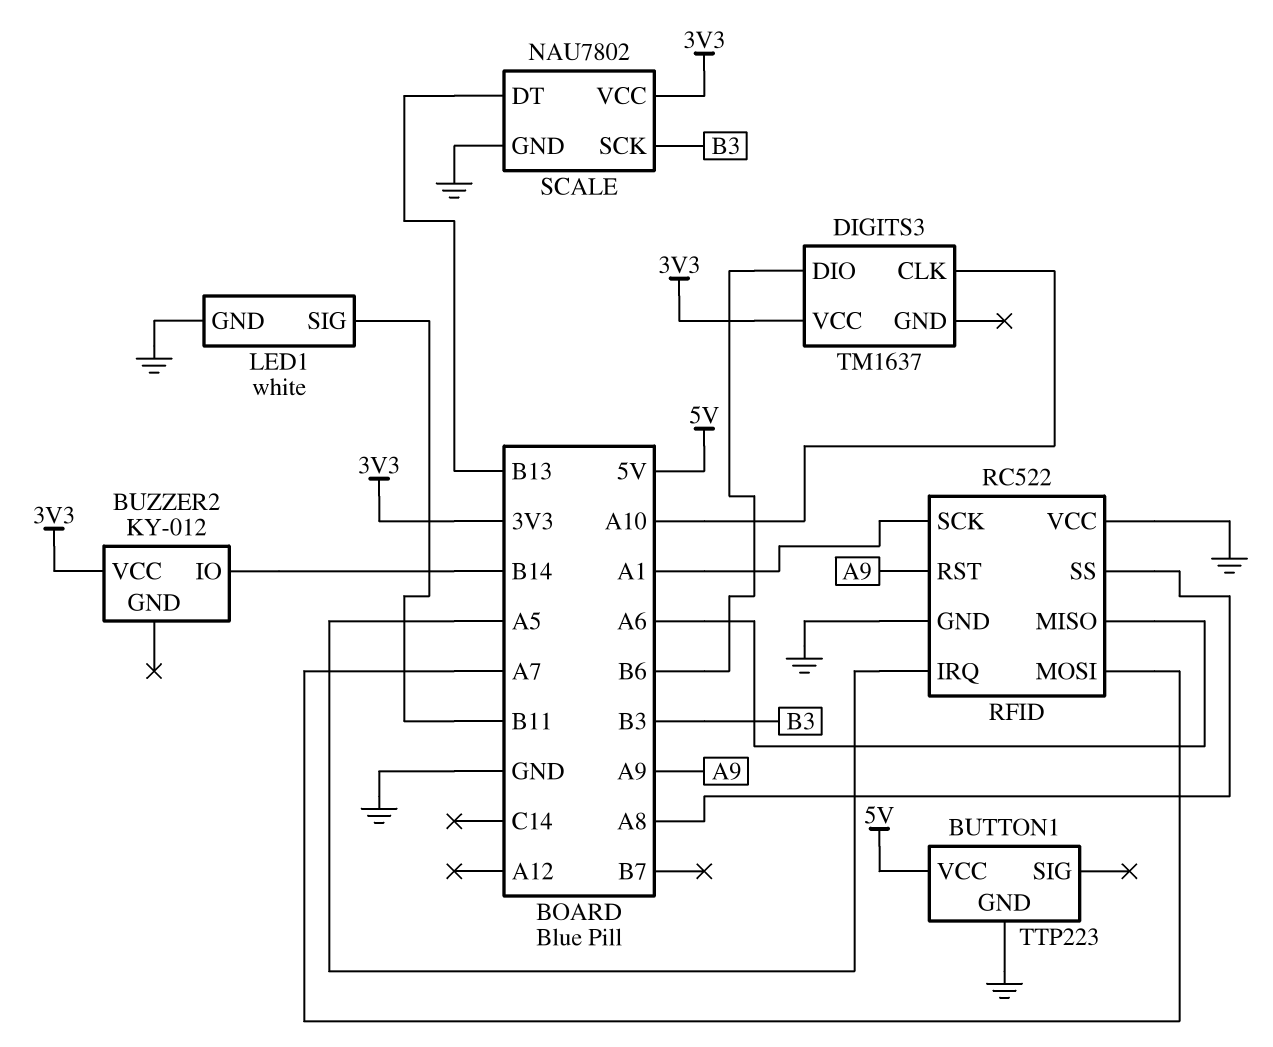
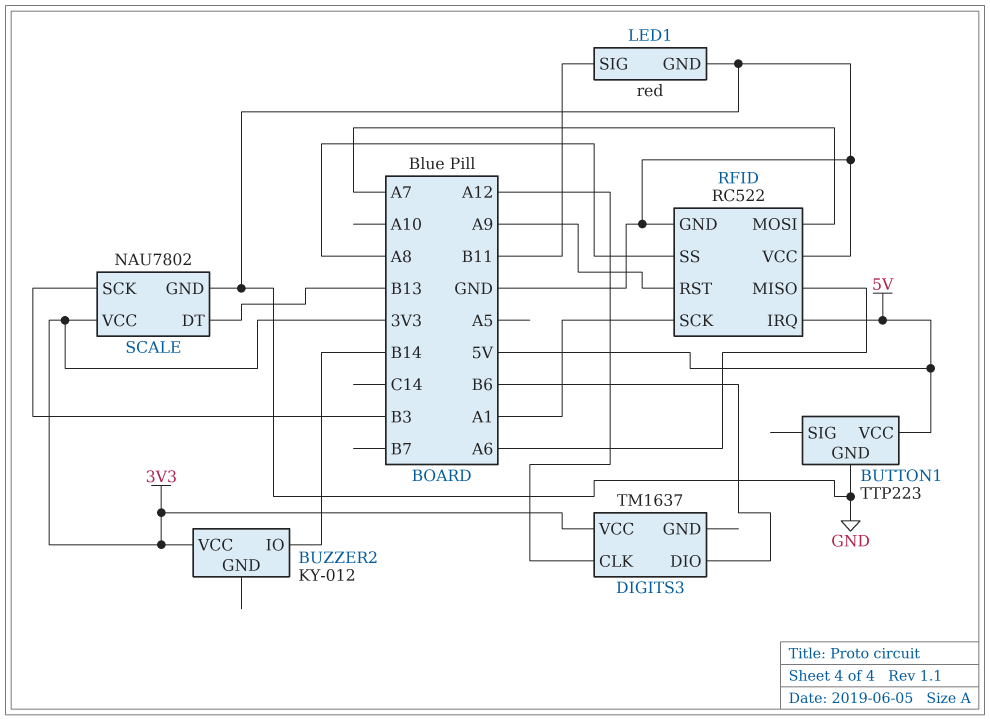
DIGITS3 pin CLK: A10 -> A12
LED1: white -> red
RFID pin IRQ: A5 -> 5V

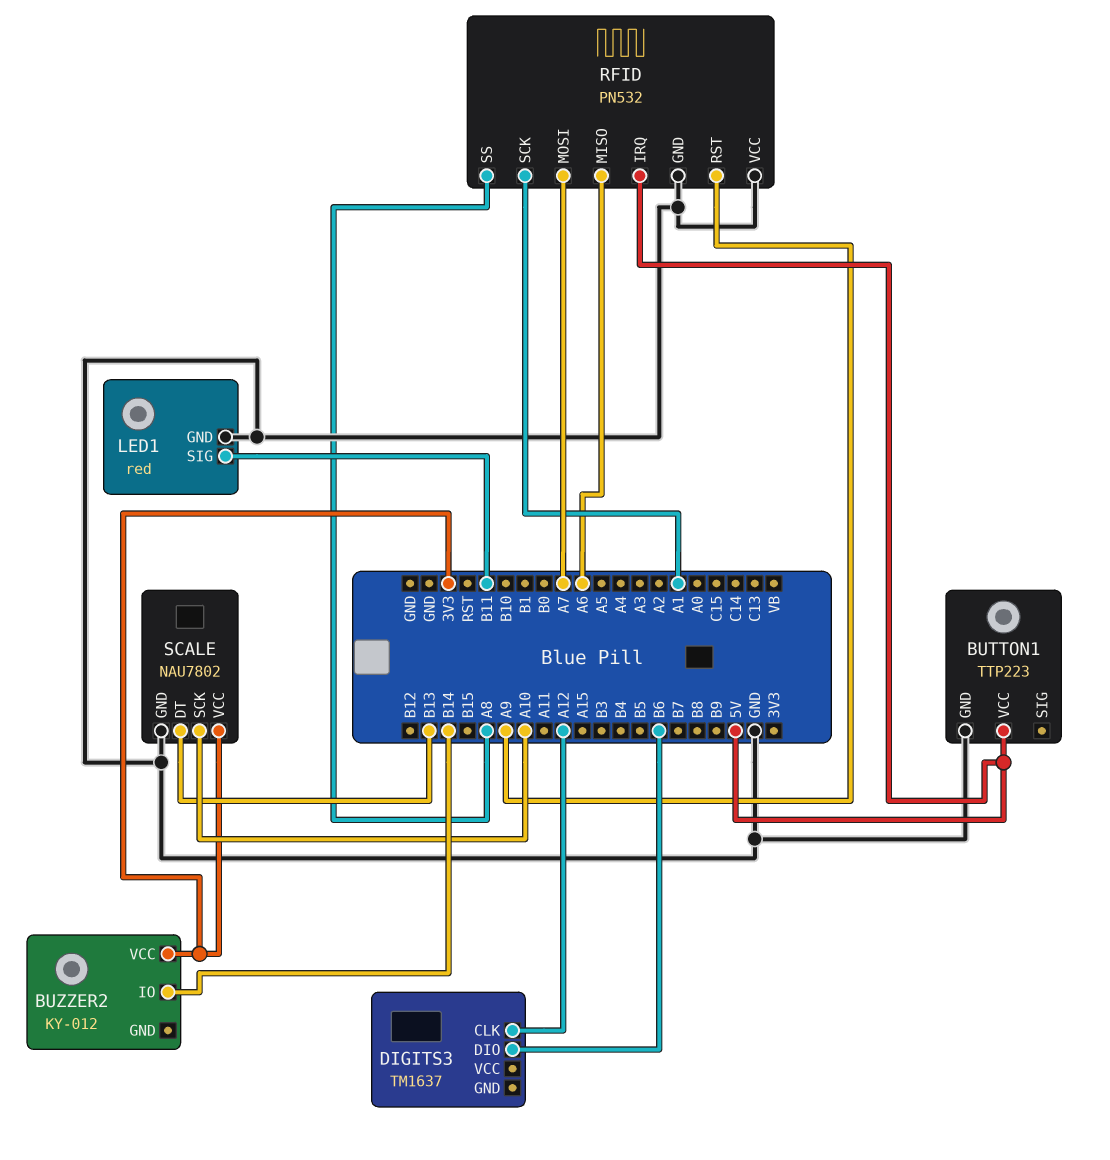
DIGITS3 pin VCC: 3V3 -> none
RFID: RC522 -> PN532
SCALE pin SCK: B3 -> A10

